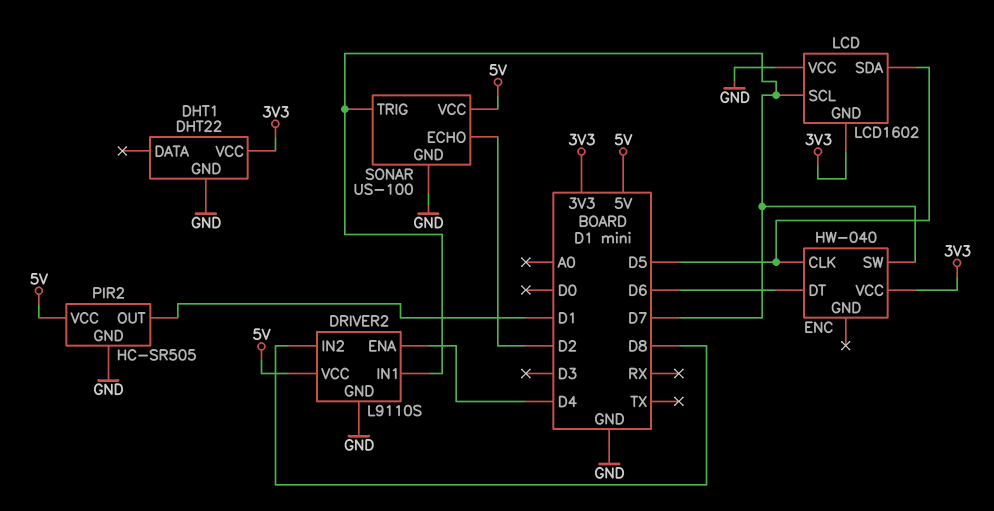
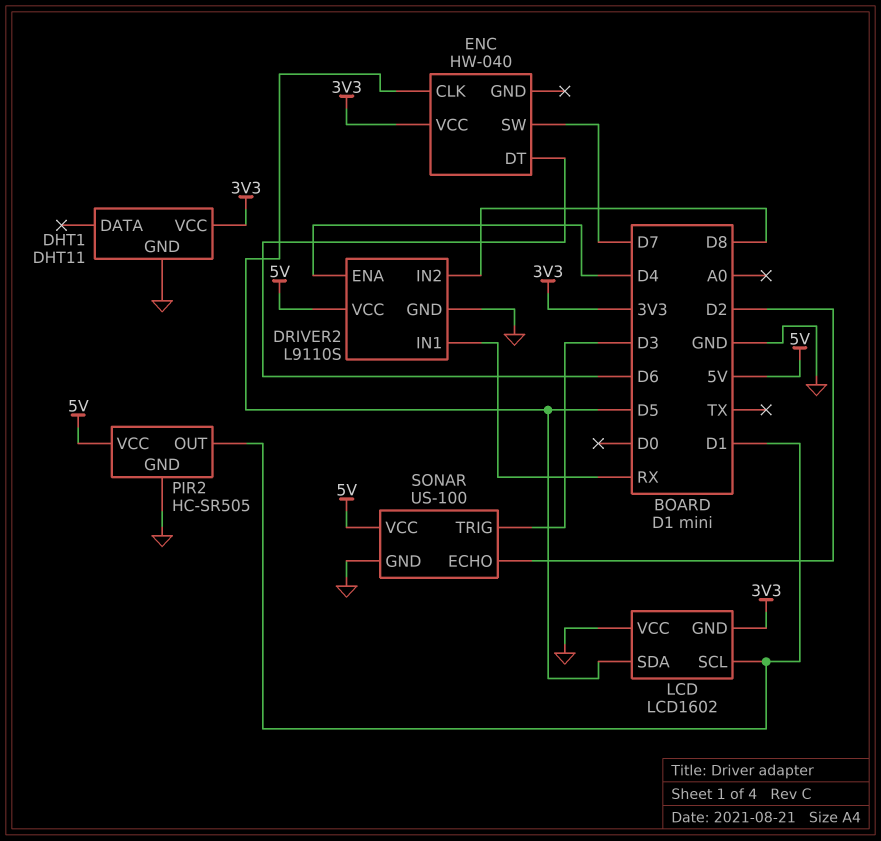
DHT1: DHT22 -> DHT11
DRIVER2 pin IN1: D7 -> RX
LCD pin SCL: D7 -> D1
SONAR pin TRIG: D7 -> D3

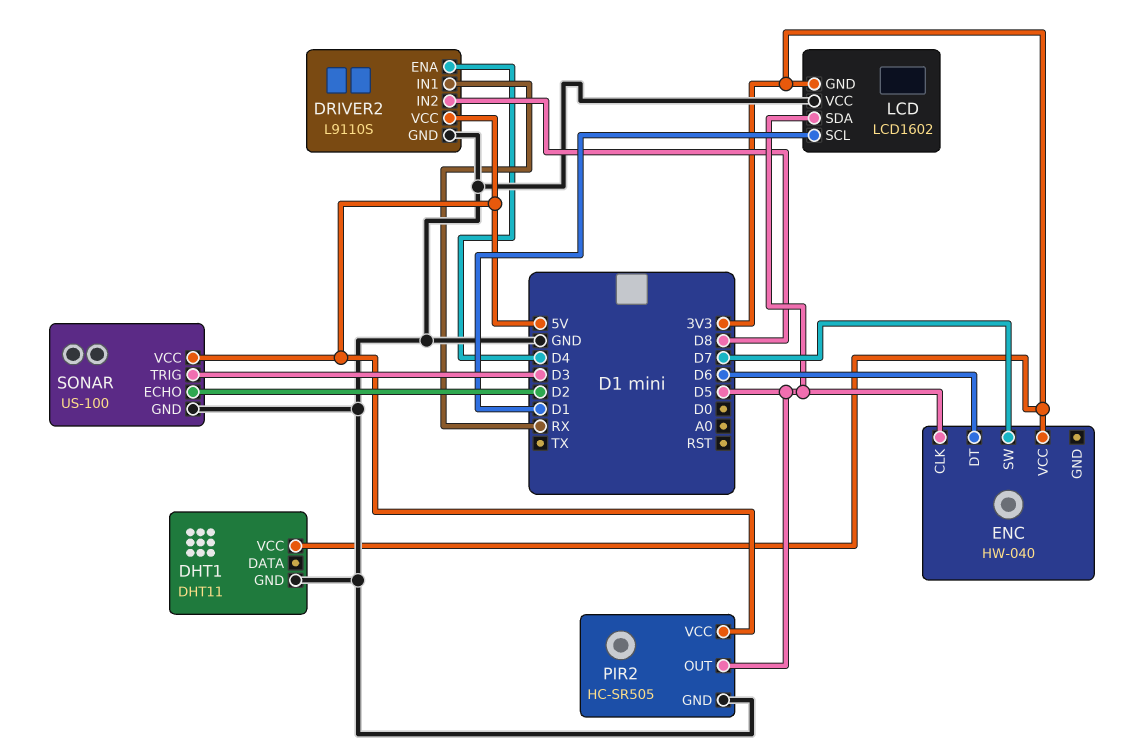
PIR2 pin OUT: D1 -> D5

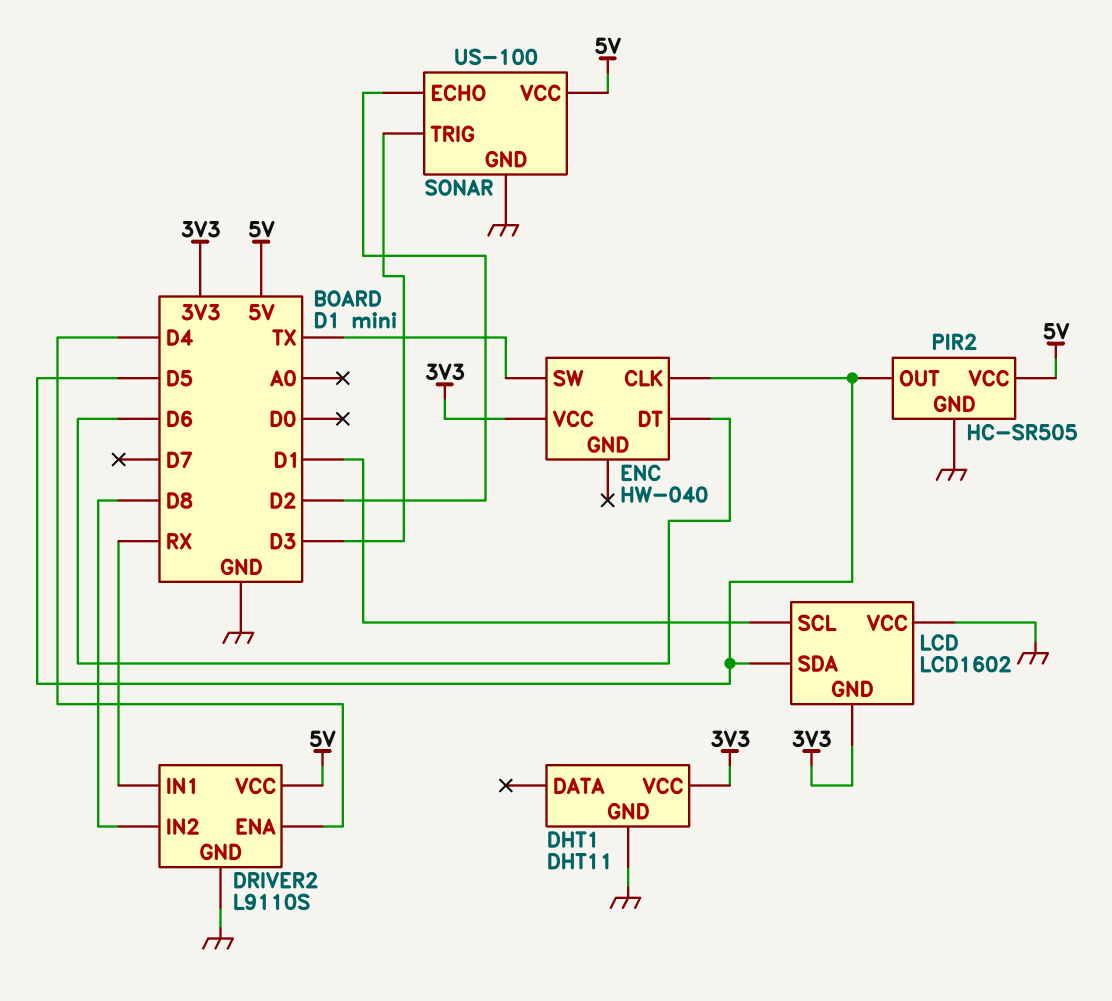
ENC pin SW: D7 -> TX

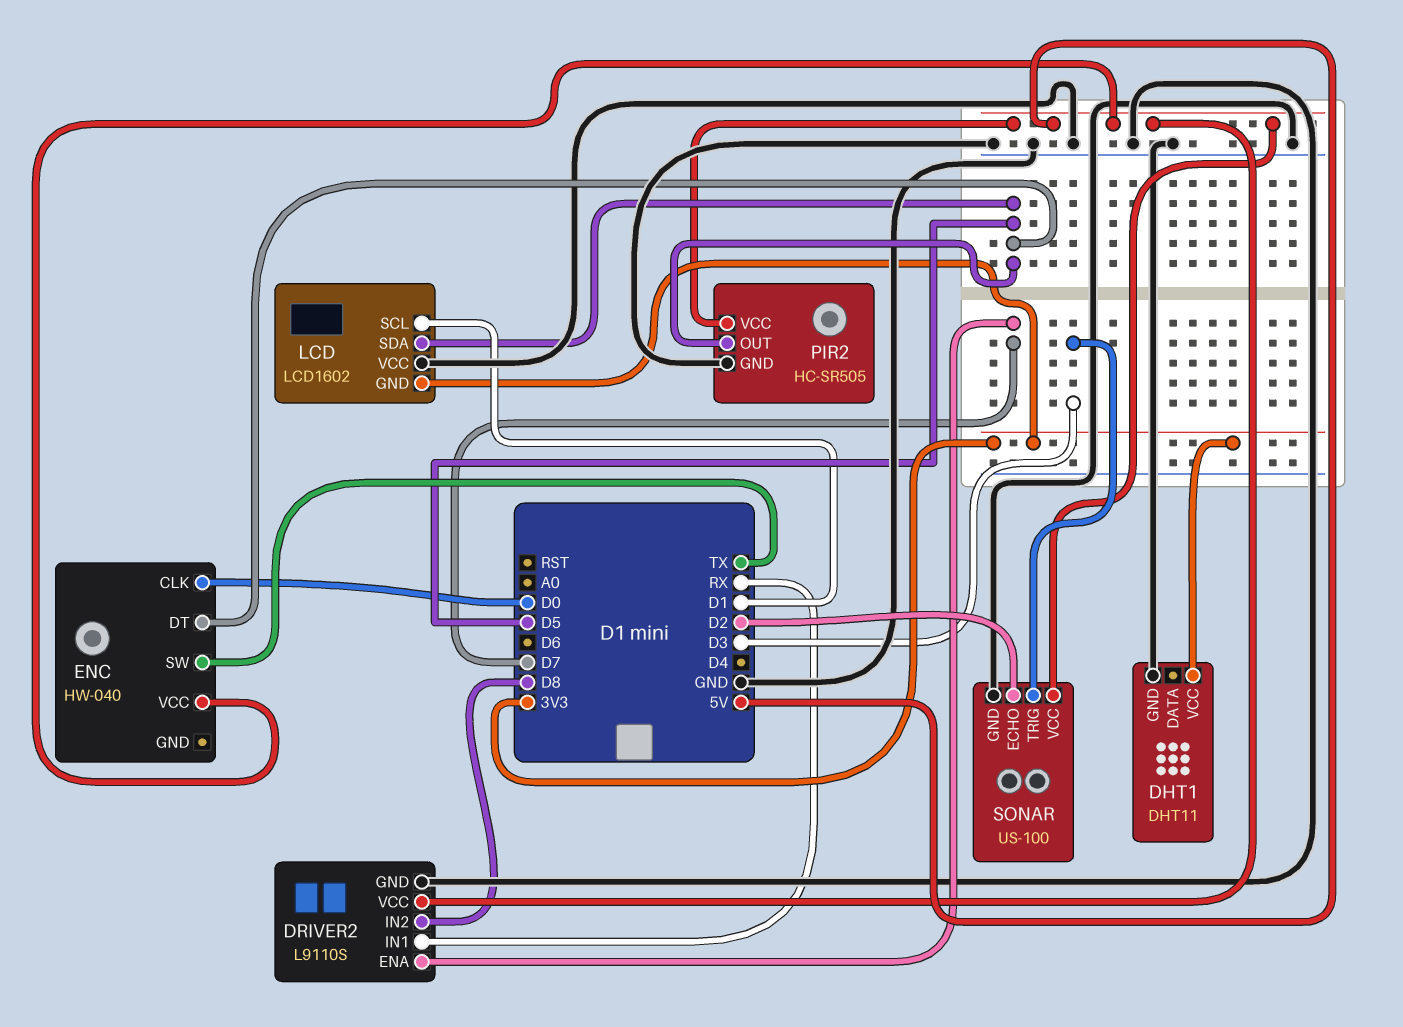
DRIVER2 pin ENA: D4 -> D7
ENC pin CLK: D5 -> D0
ENC pin DT: D6 -> D5
ENC pin VCC: 3V3 -> 5V

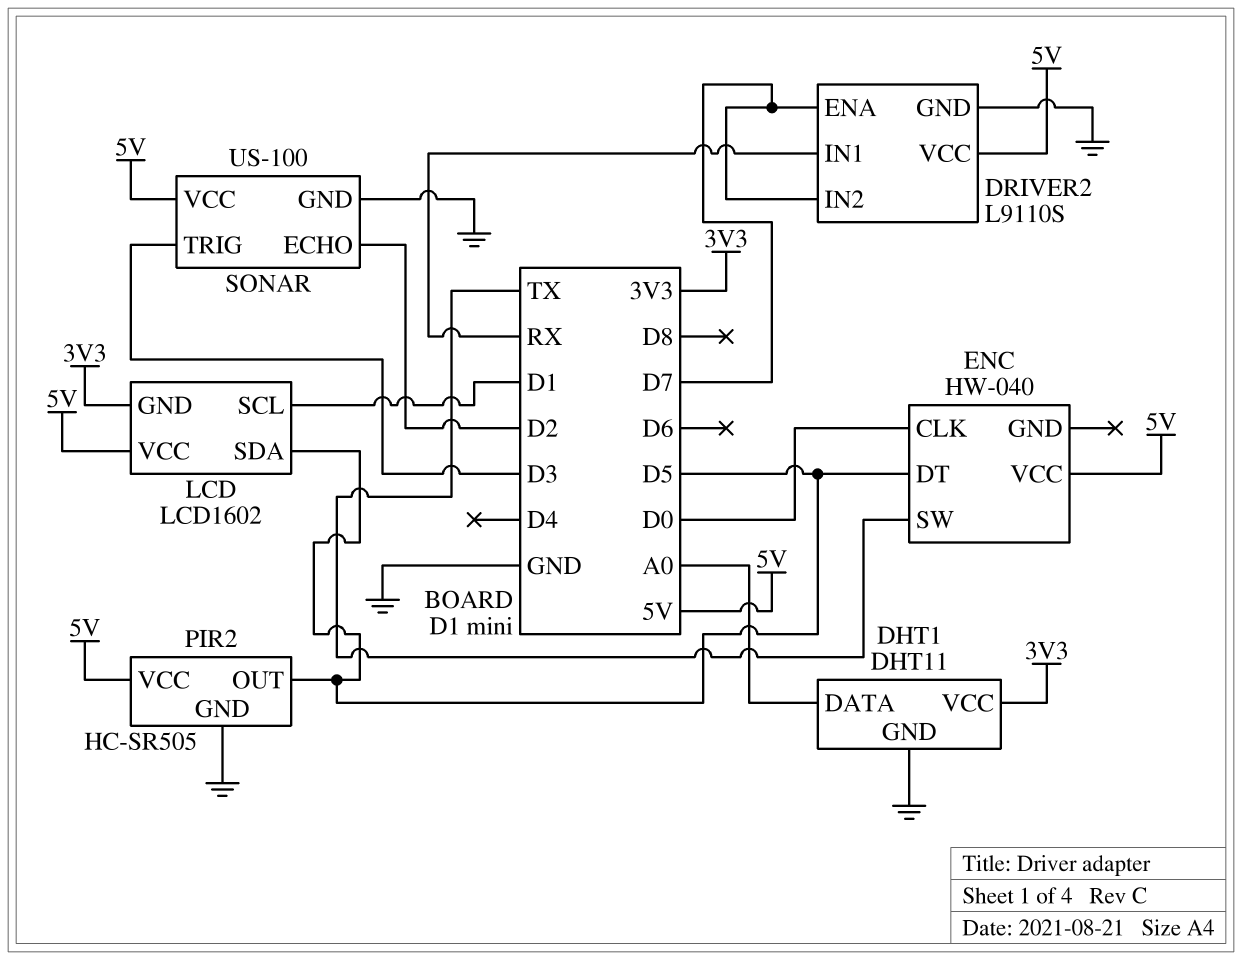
DHT1 pin DATA: none -> A0
DRIVER2 pin IN2: D8 -> D7
LCD pin VCC: GND -> 5V

